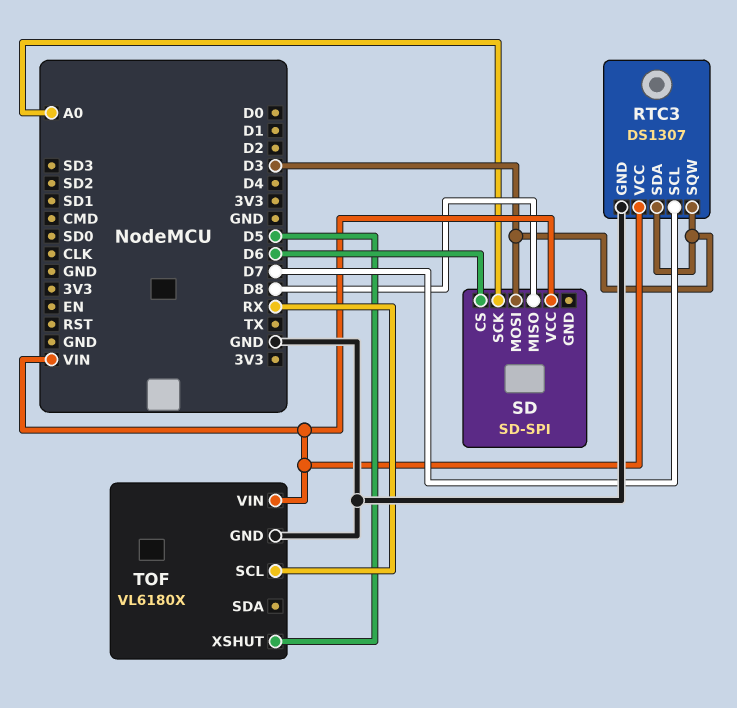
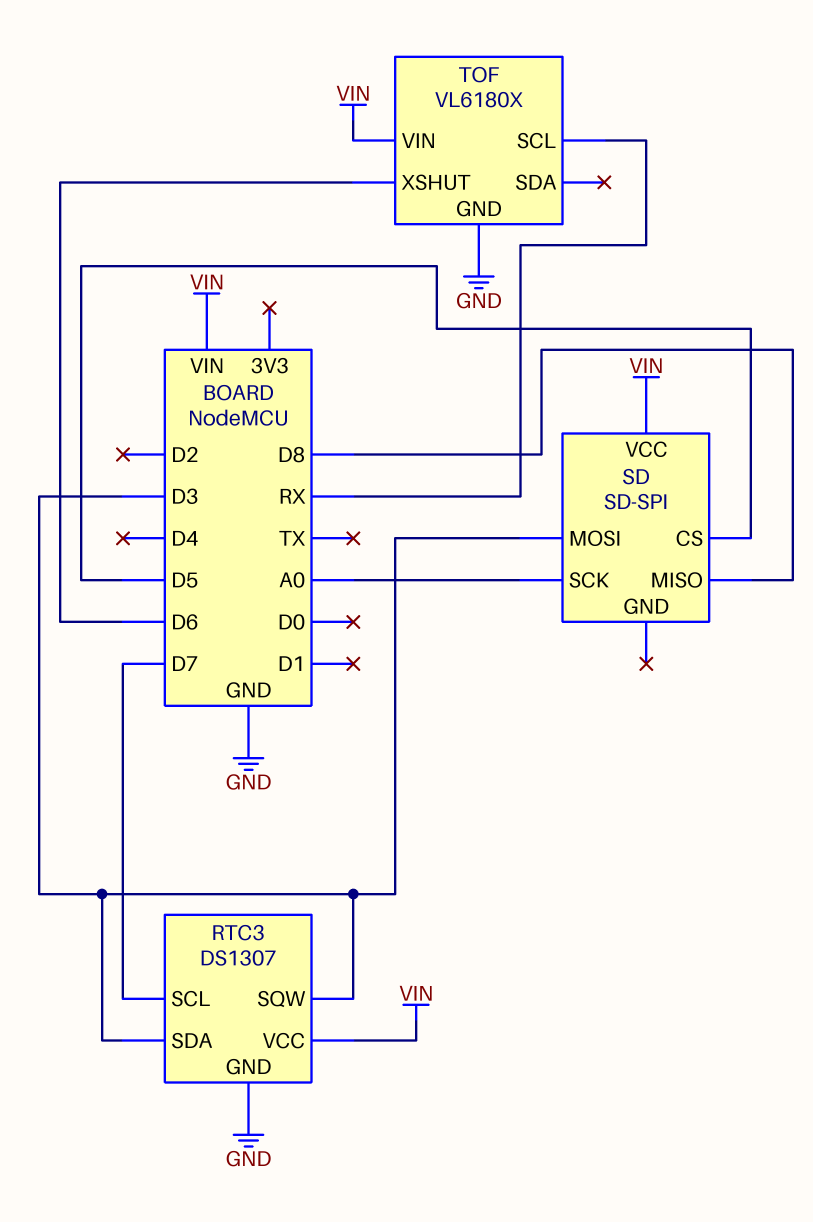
SD pin CS: D6 -> D5
TOF pin XSHUT: D5 -> D6

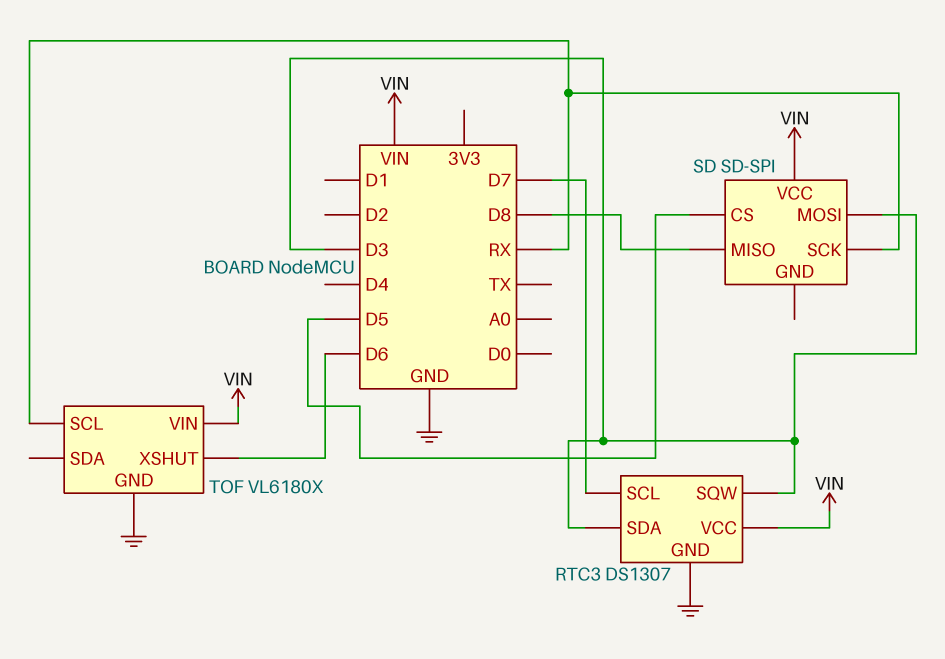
SD pin SCK: A0 -> RX

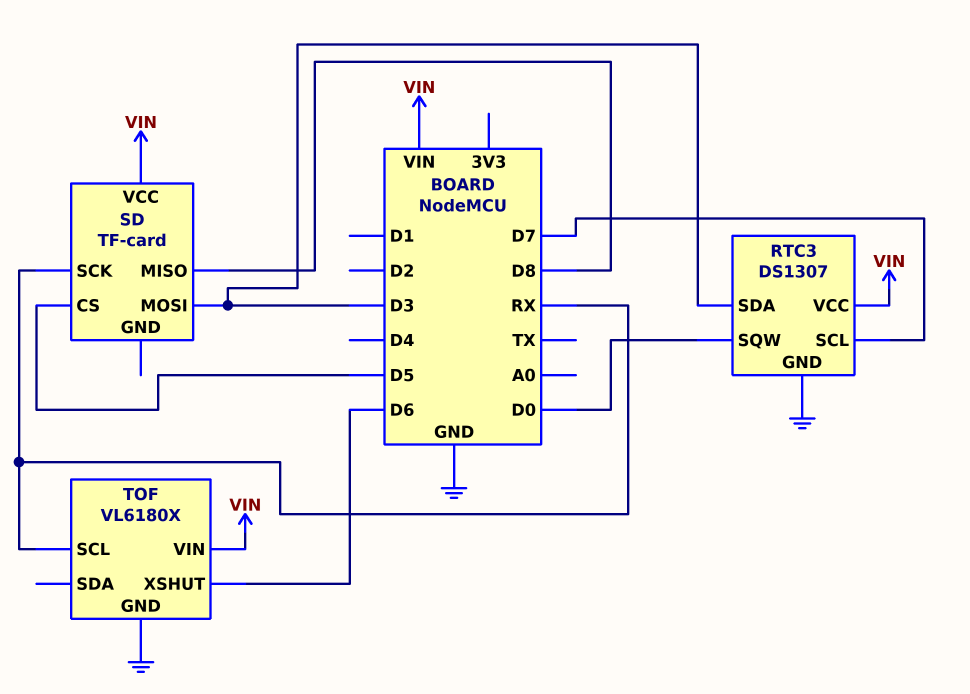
RTC3 pin SQW: D3 -> D0
SD: SD-SPI -> TF-card

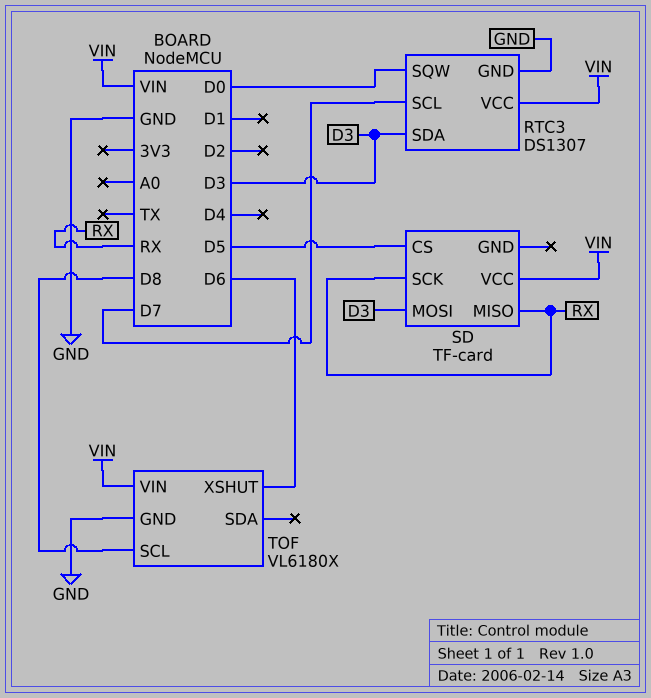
SD pin MISO: D8 -> RX
TOF pin SCL: RX -> D8

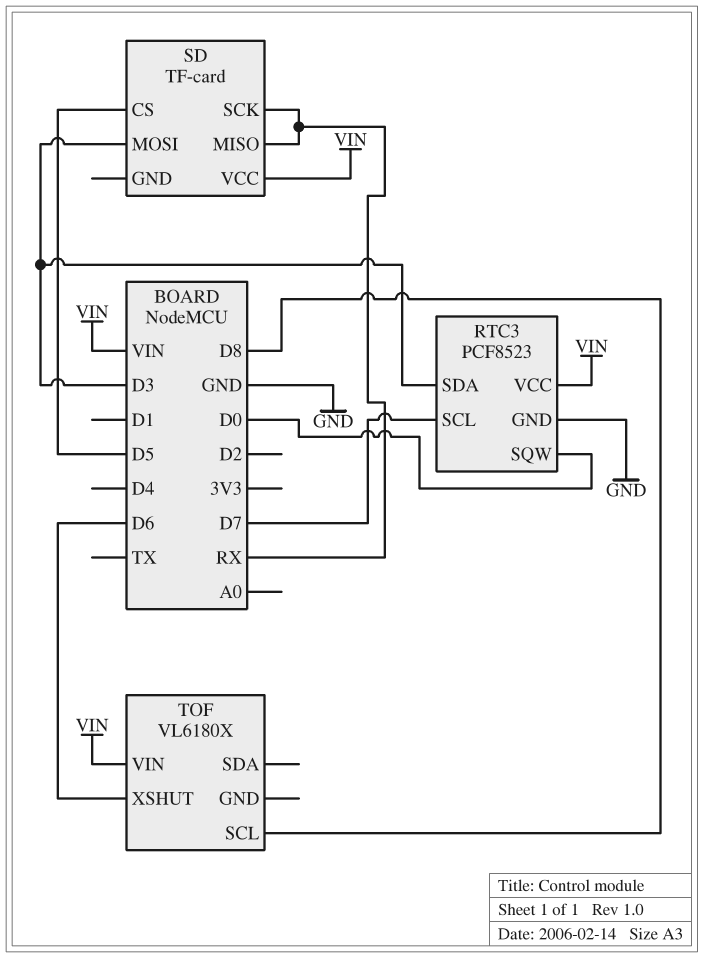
RTC3: DS1307 -> PCF8523
TOF pin GND: GND -> none

